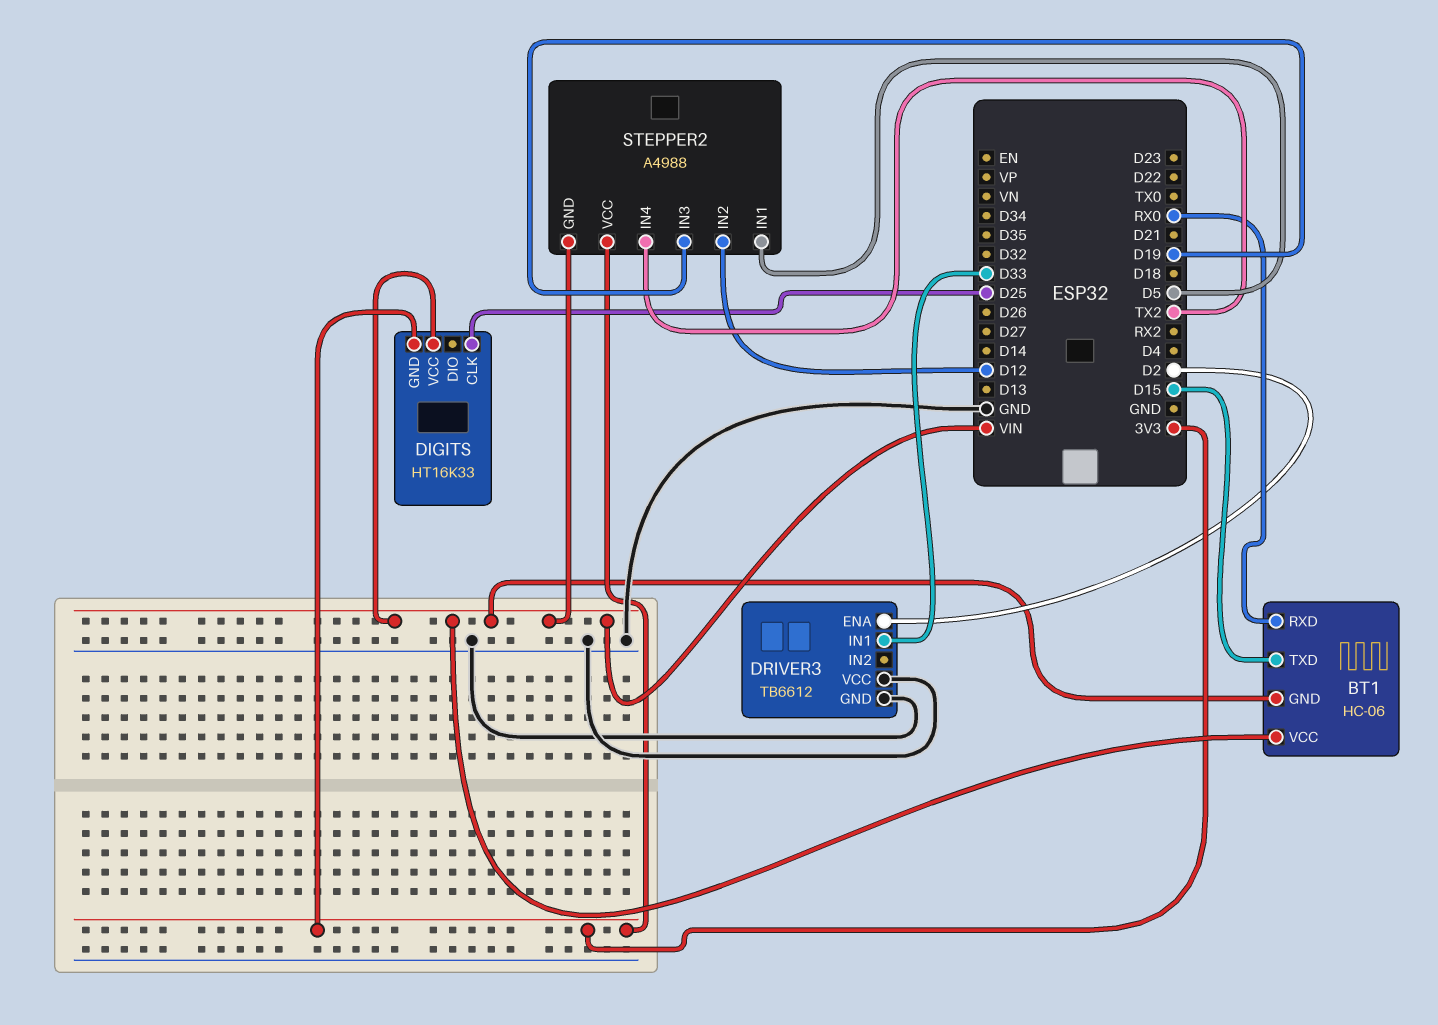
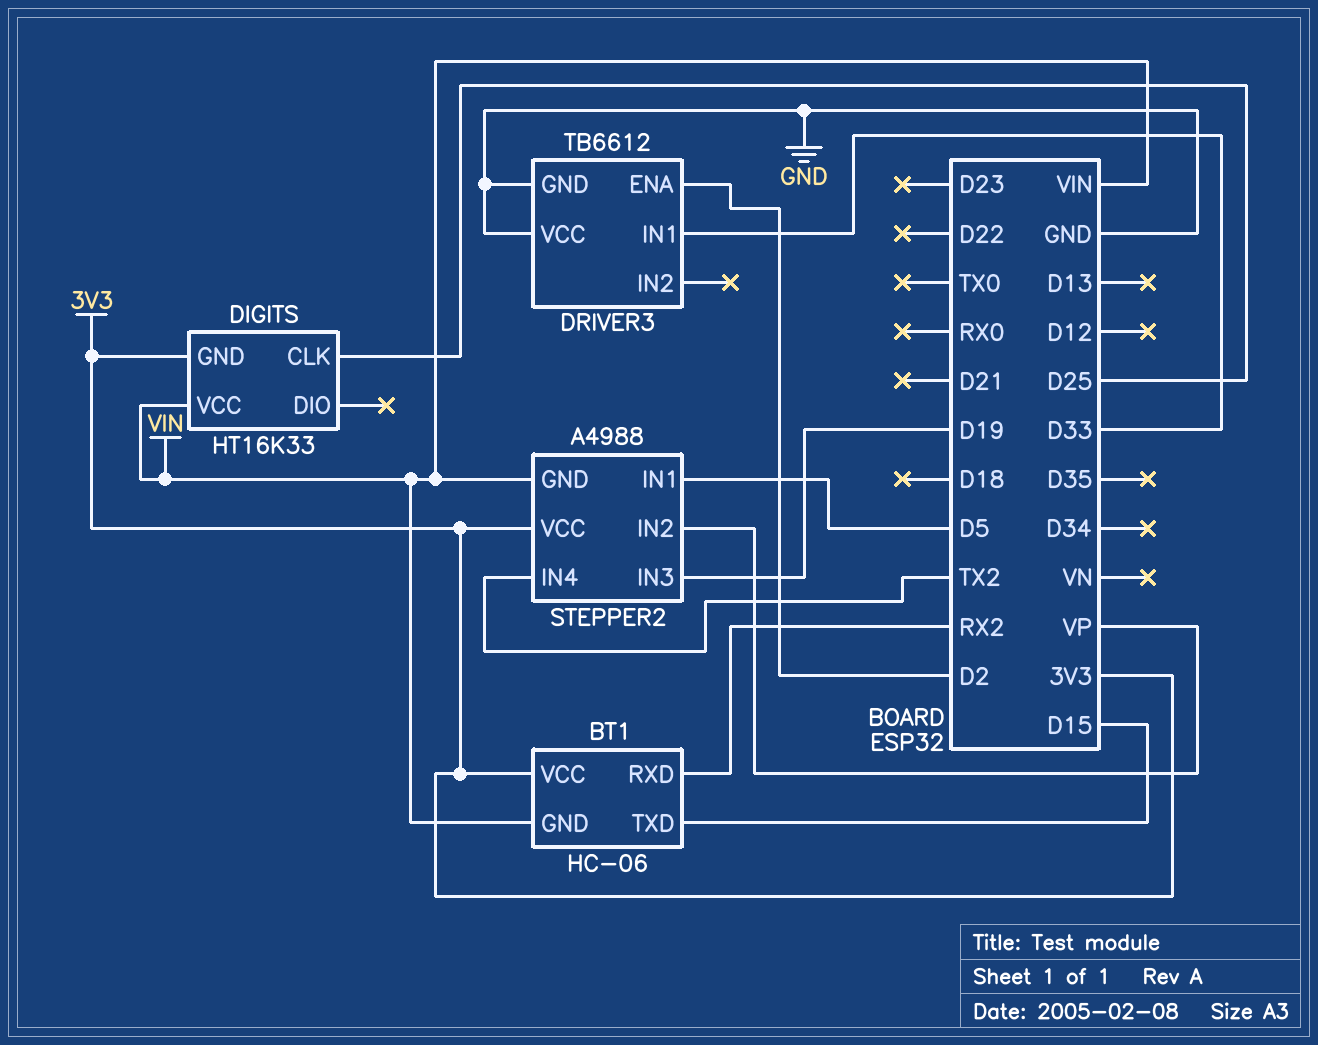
BT1 pin RXD: RX0 -> RX2
BT1 pin VCC: VIN -> 3V3
STEPPER2 pin IN2: D12 -> VP

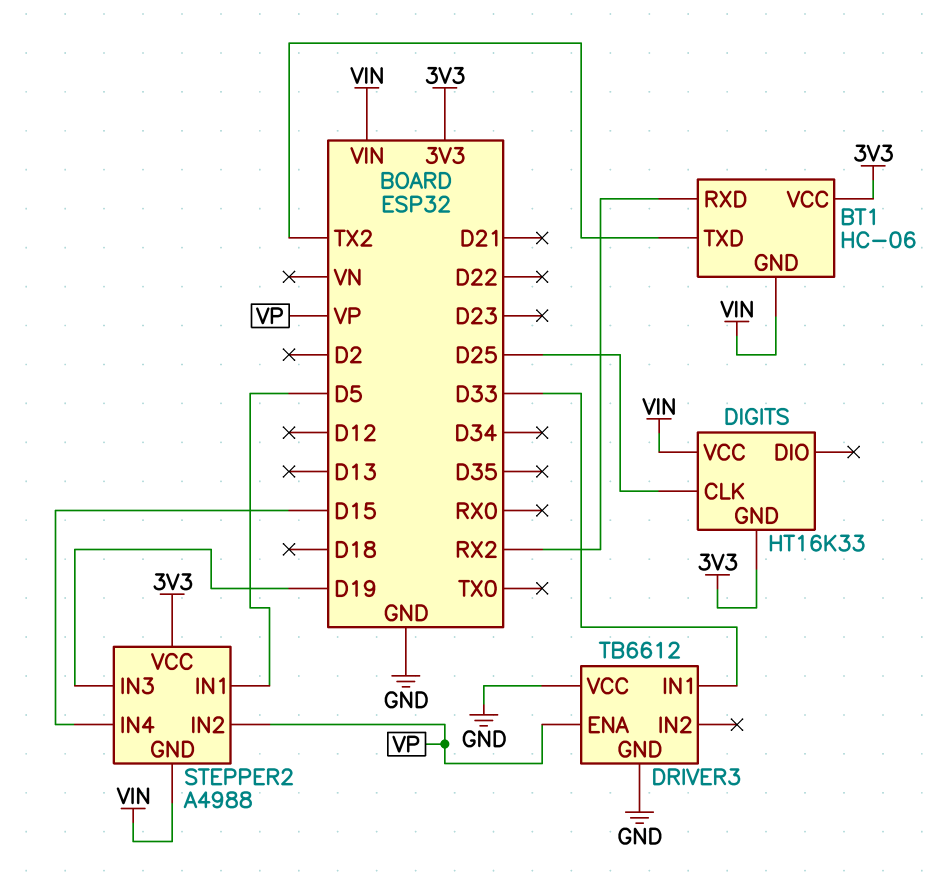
BT1 pin TXD: D15 -> TX2
DRIVER3 pin ENA: D2 -> VP
STEPPER2 pin IN4: TX2 -> D15

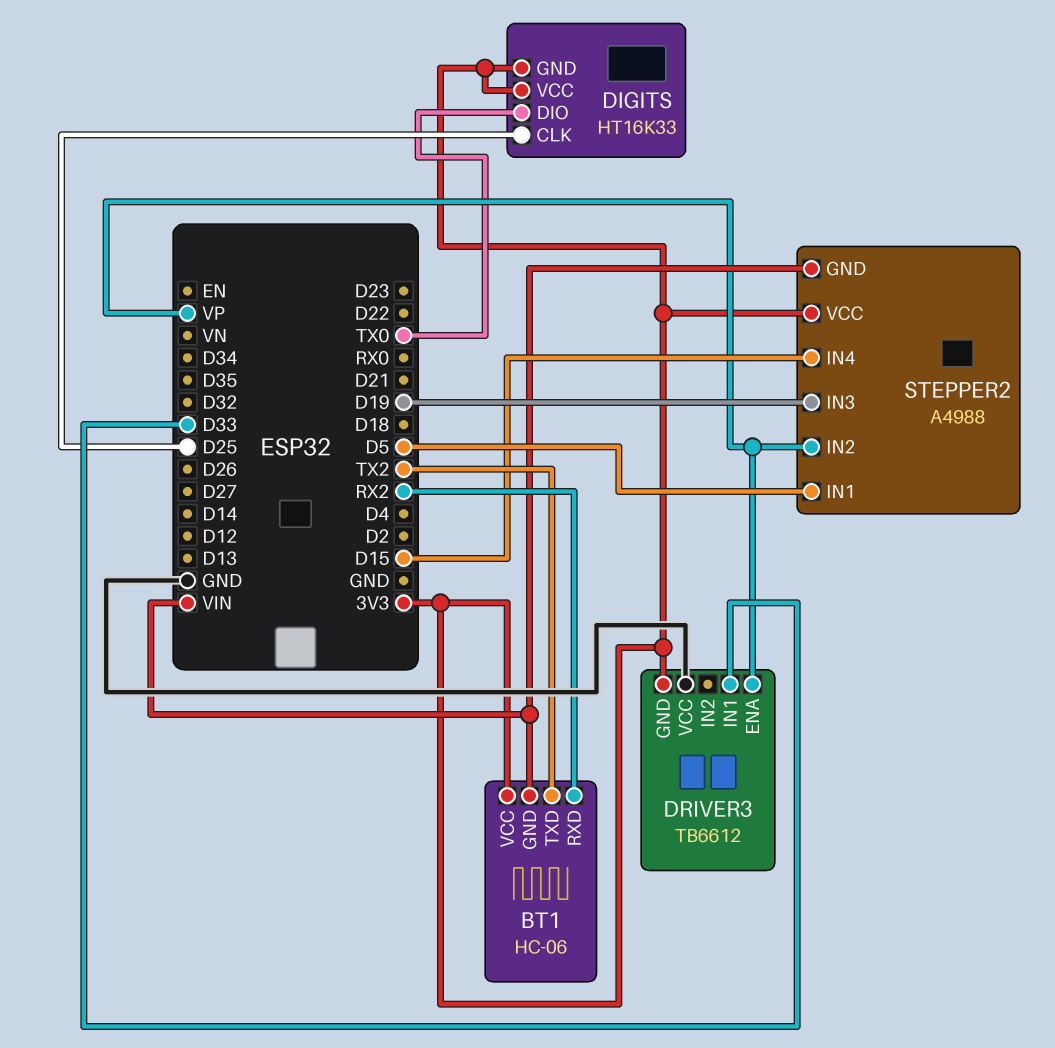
DIGITS pin DIO: none -> TX0
DIGITS pin VCC: VIN -> 3V3
DRIVER3 pin GND: GND -> 3V3

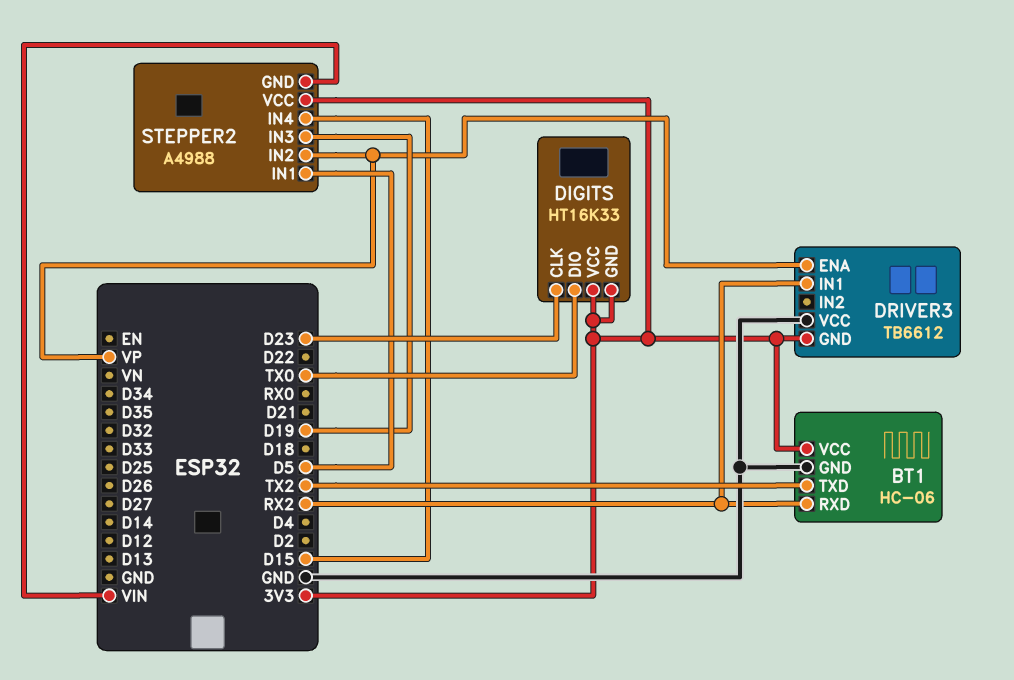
BT1 pin GND: VIN -> GND
DIGITS pin CLK: D25 -> D23
DRIVER3 pin IN1: D33 -> RX2

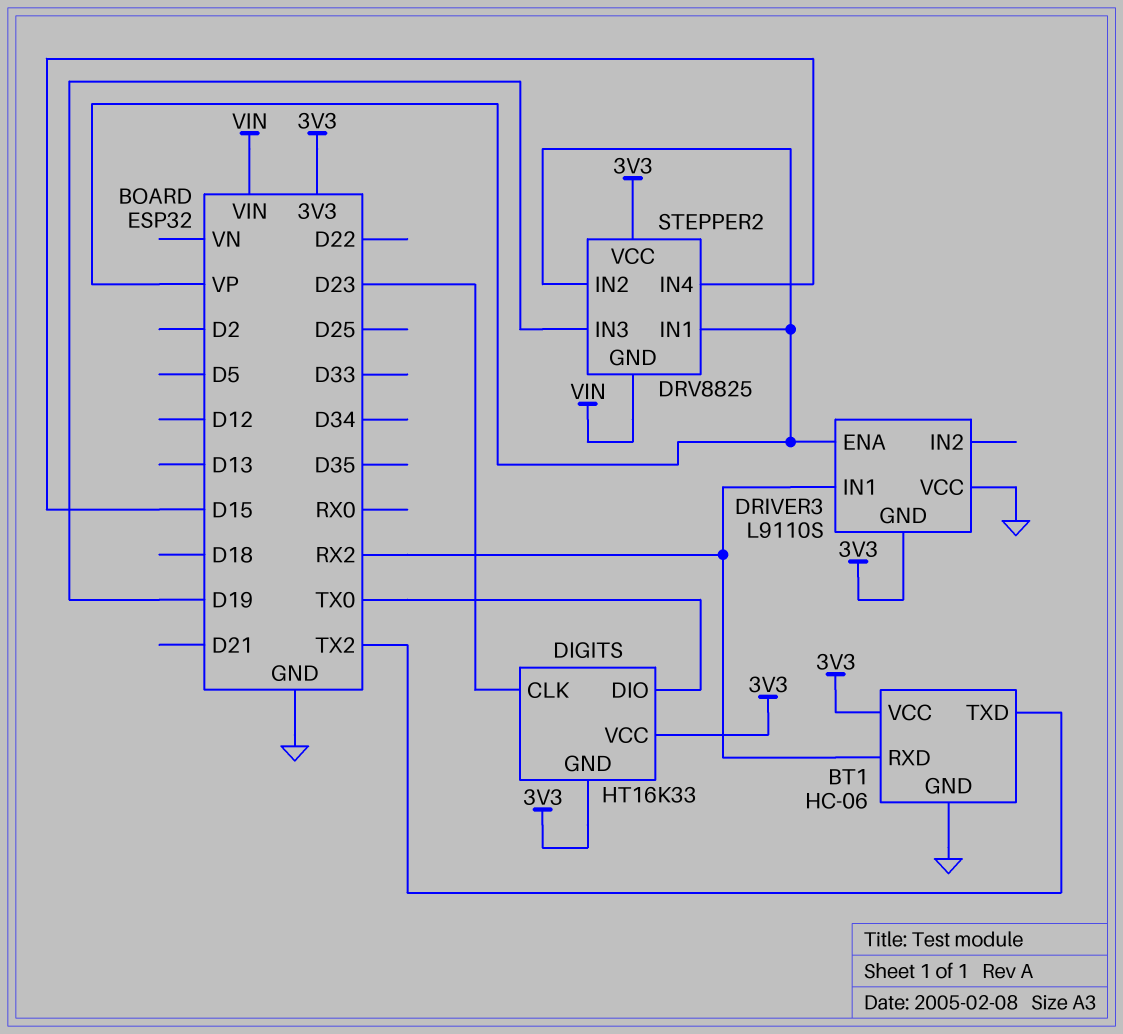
DRIVER3: TB6612 -> L9110S
STEPPER2: A4988 -> DRV8825
STEPPER2 pin IN1: D5 -> VP

